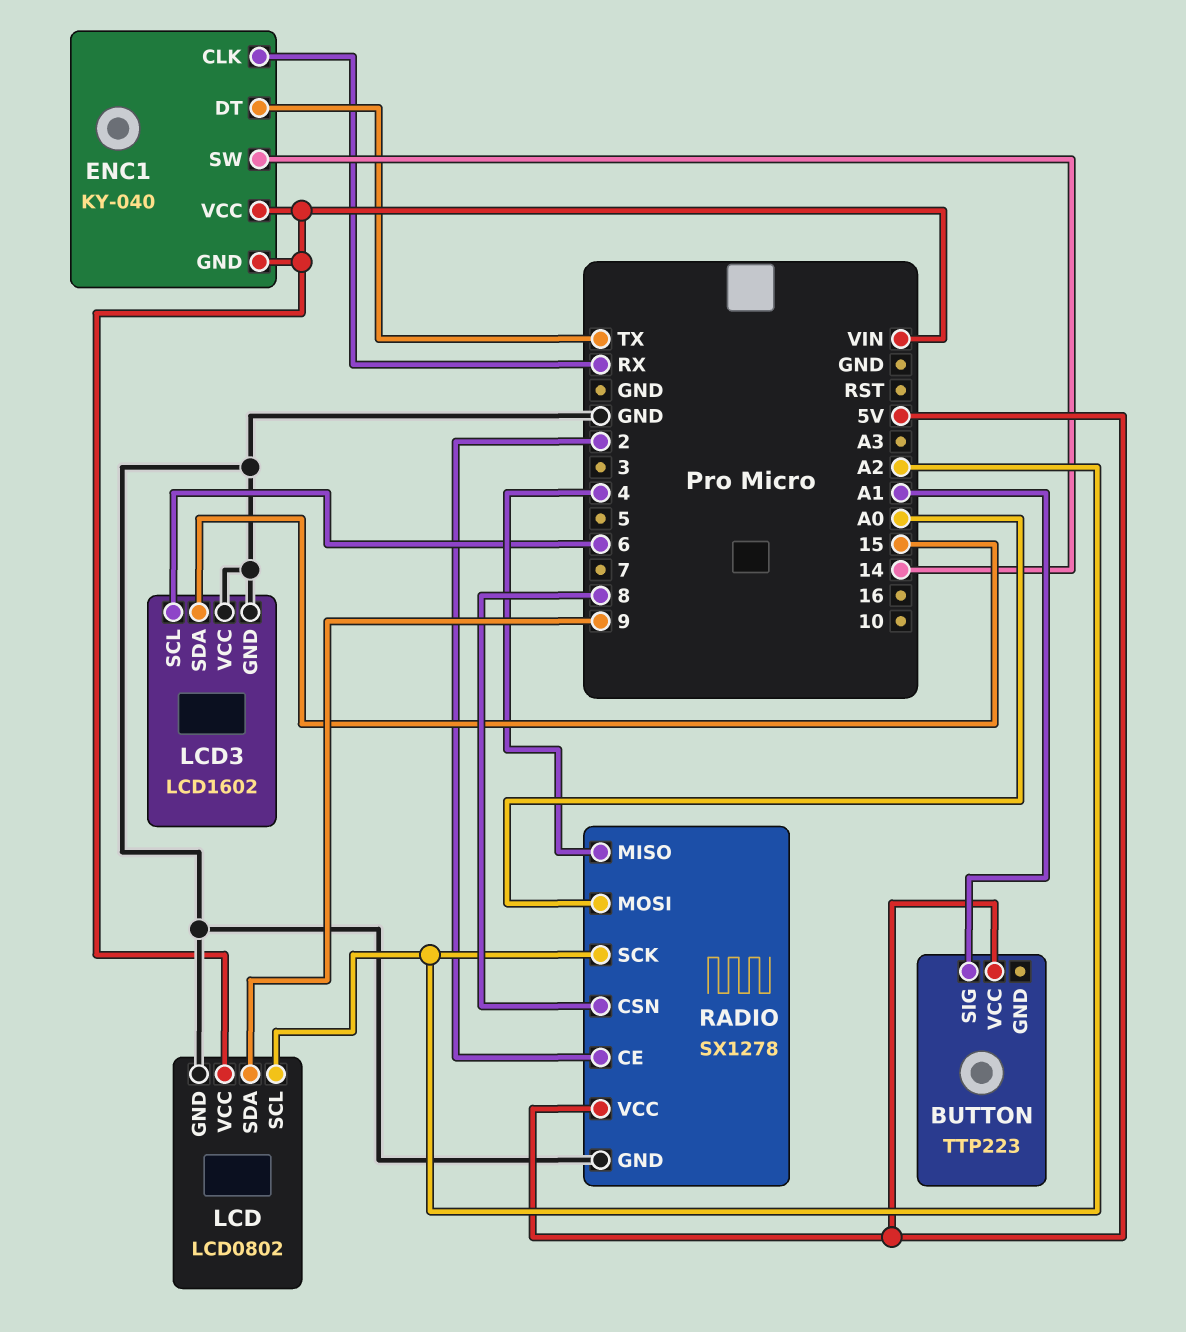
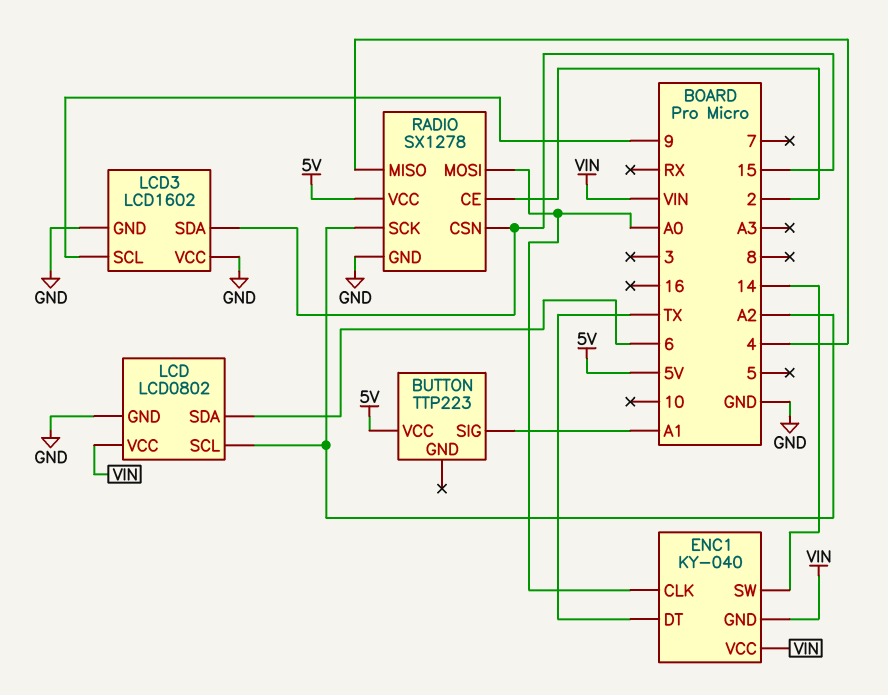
ENC1 pin CLK: RX -> A0
LCD pin SDA: 9 -> 6
LCD3 pin SCL: 6 -> 9
RADIO pin CSN: 8 -> 15

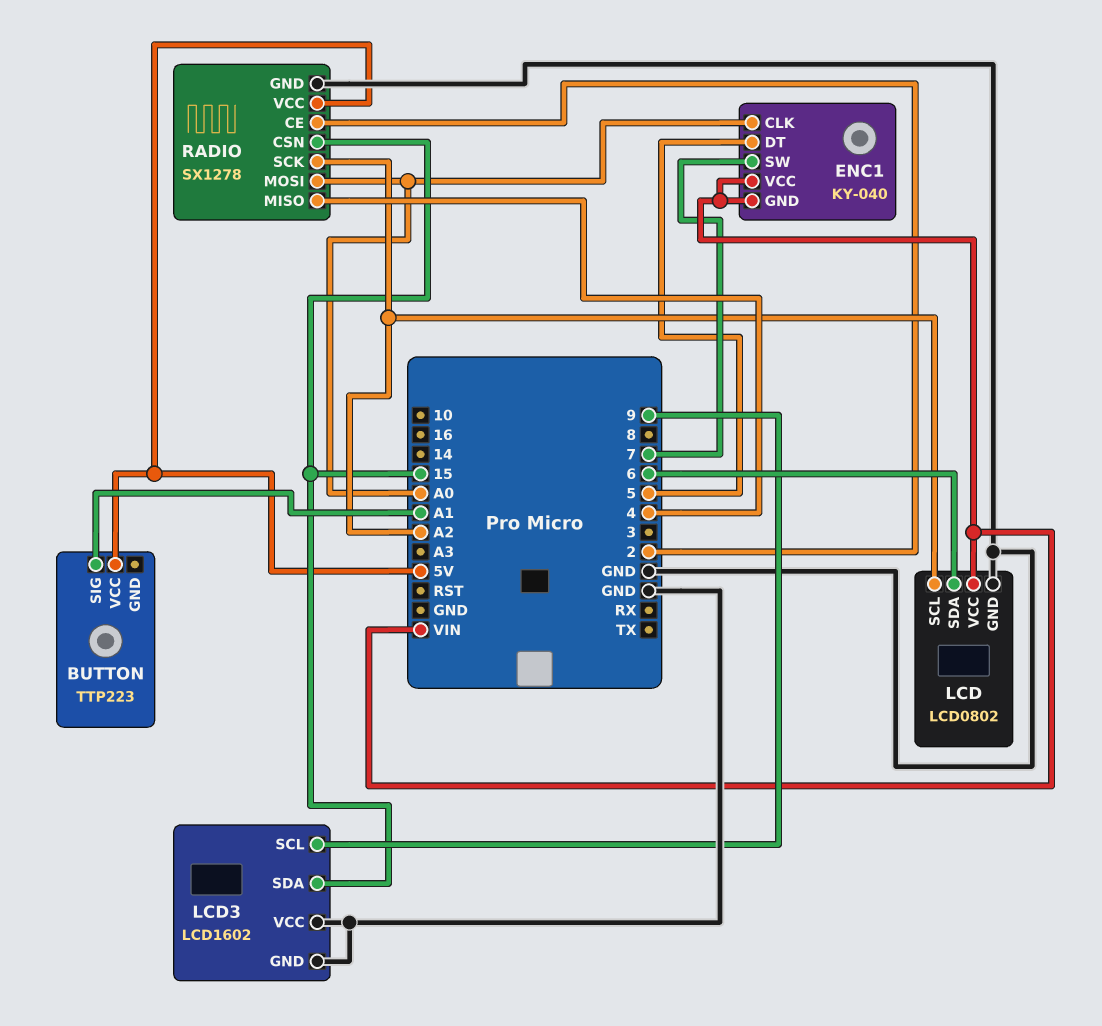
ENC1 pin DT: TX -> 5
ENC1 pin SW: 14 -> 7

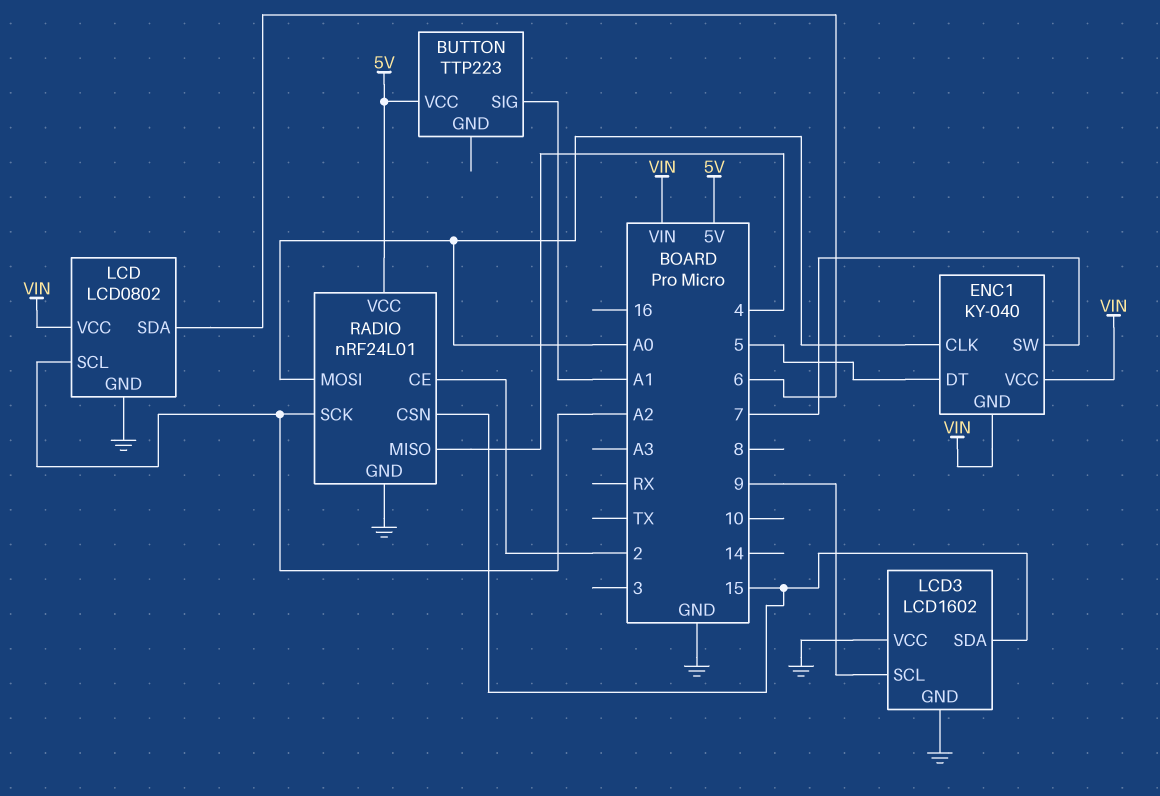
RADIO: SX1278 -> nRF24L01

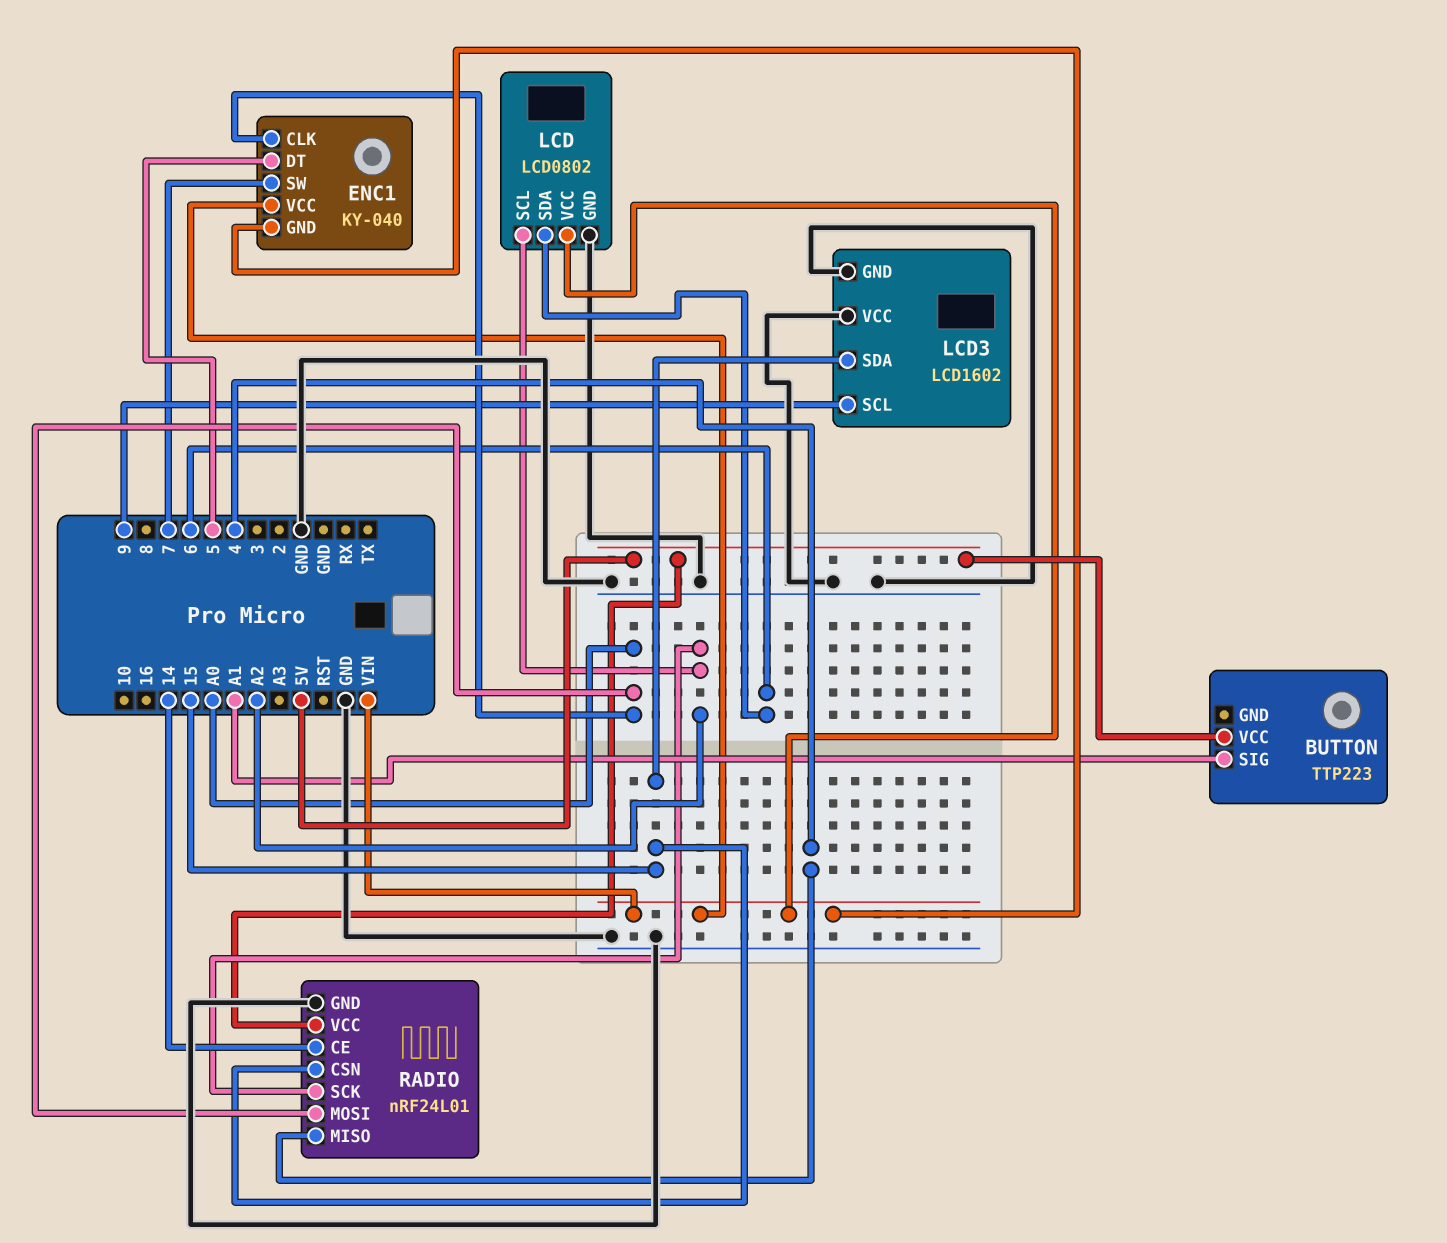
RADIO pin CE: 2 -> 14

